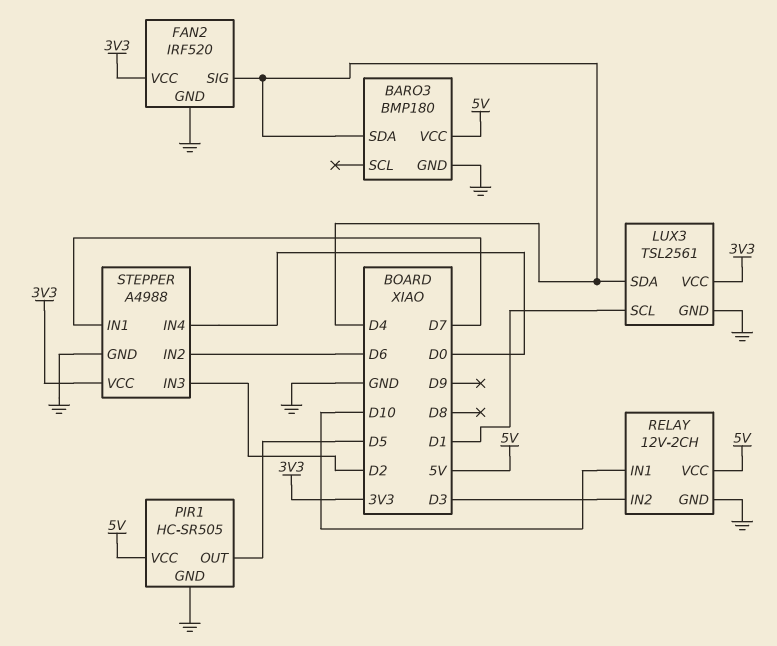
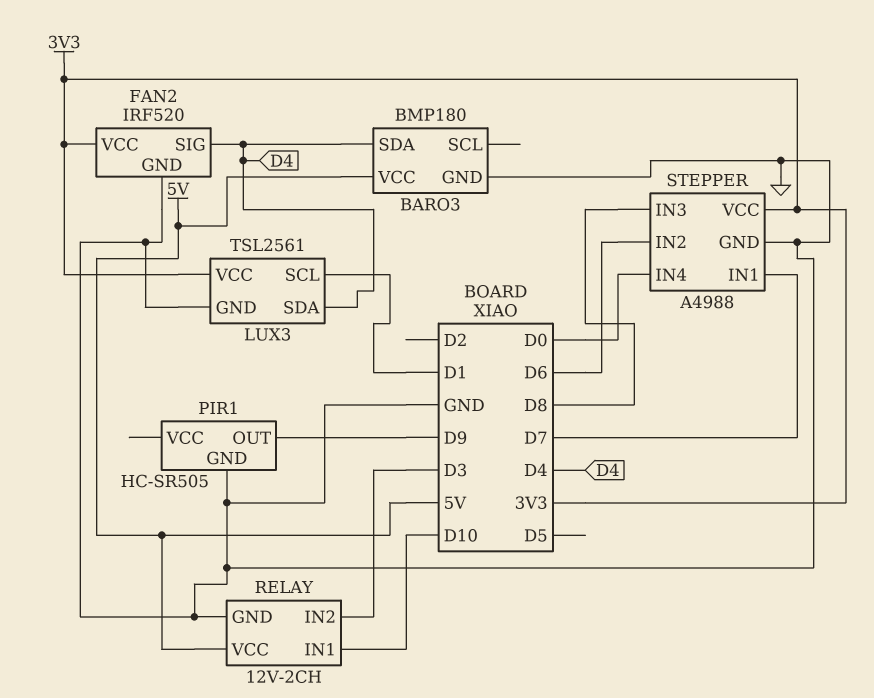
PIR1 pin OUT: D5 -> D9
PIR1 pin VCC: 5V -> none
STEPPER pin IN3: D2 -> D8

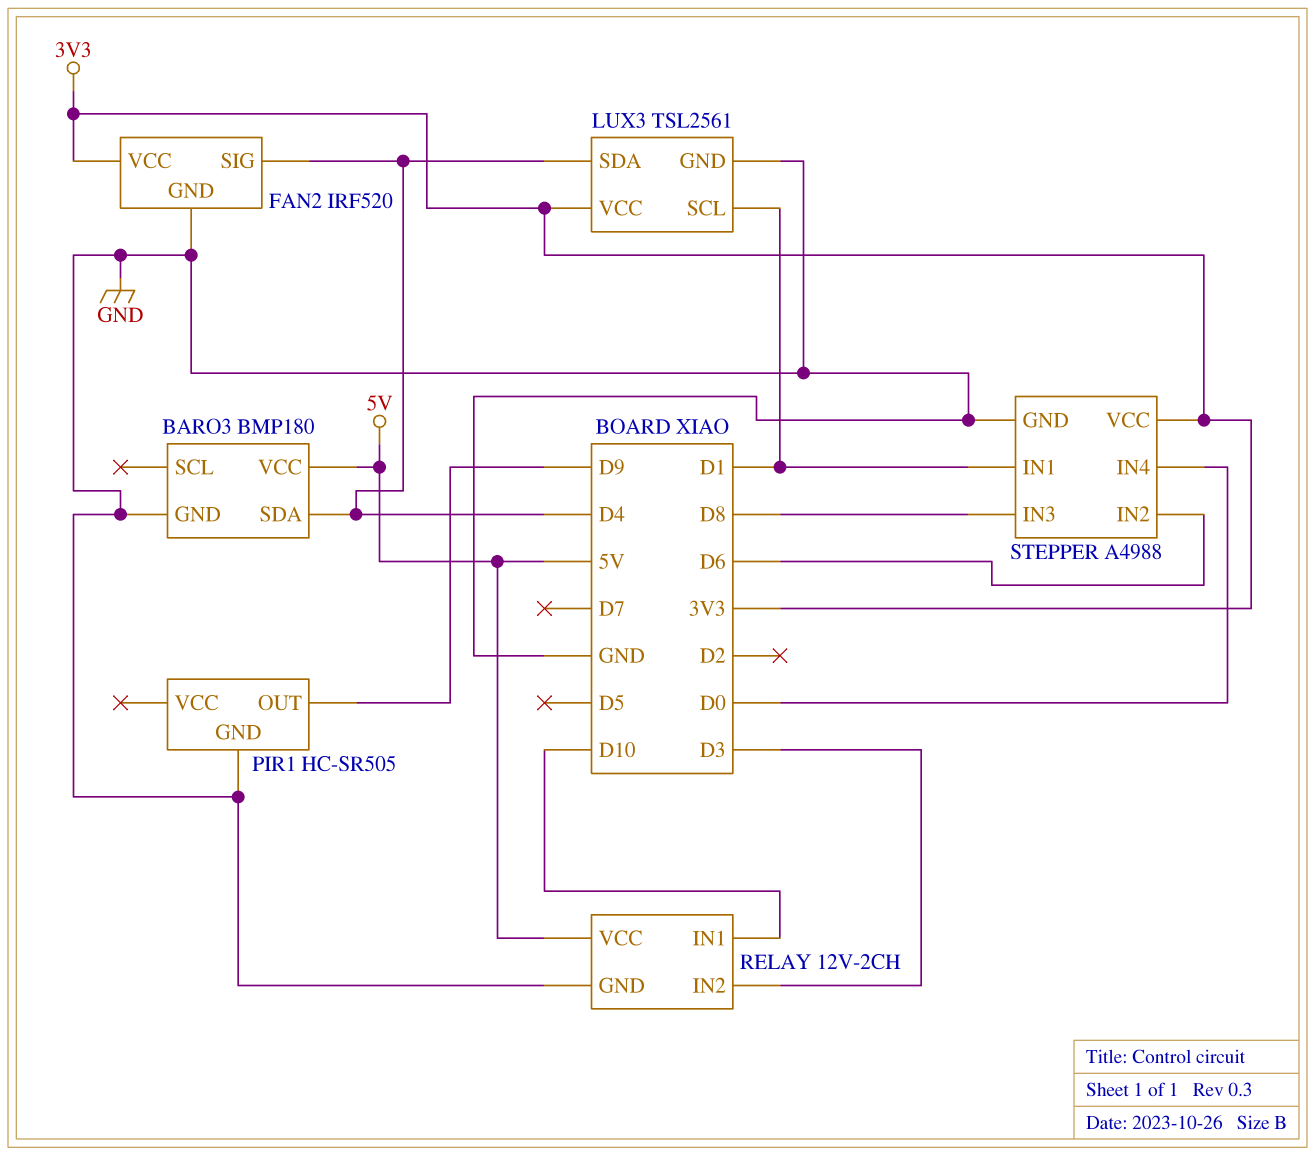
STEPPER pin IN1: D7 -> D1

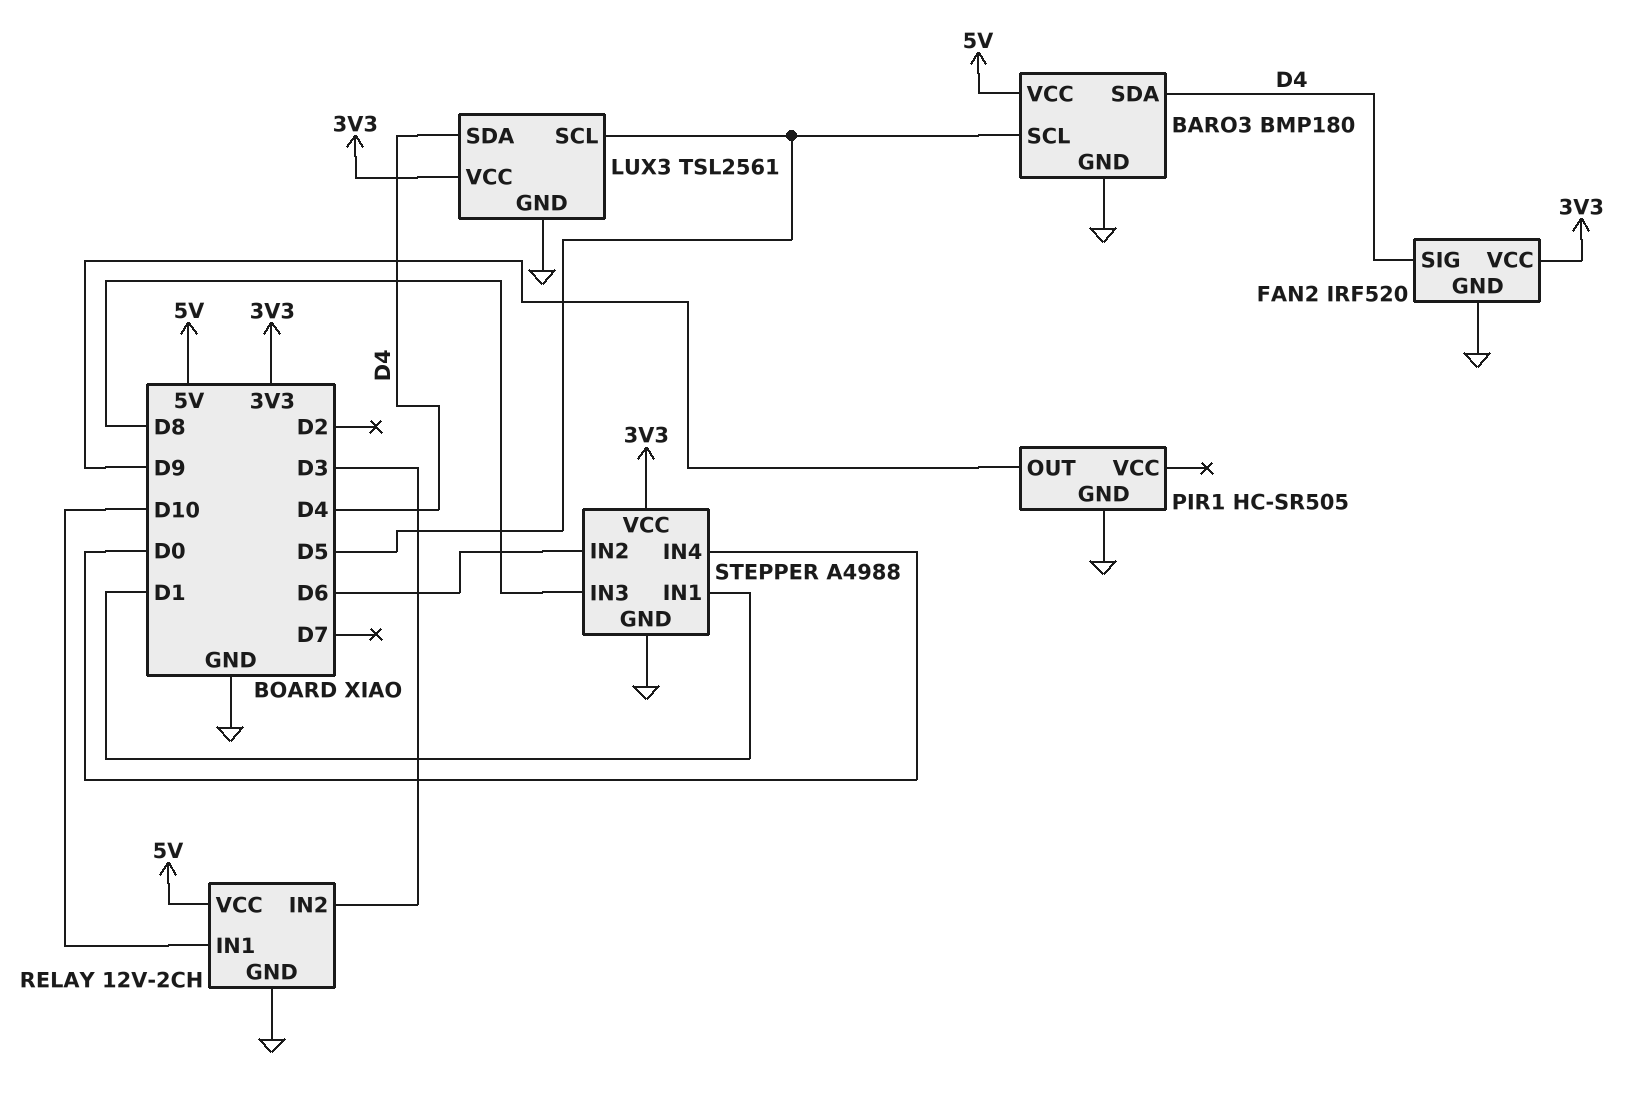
BARO3 pin SCL: none -> D5
LUX3 pin SCL: D1 -> D5

